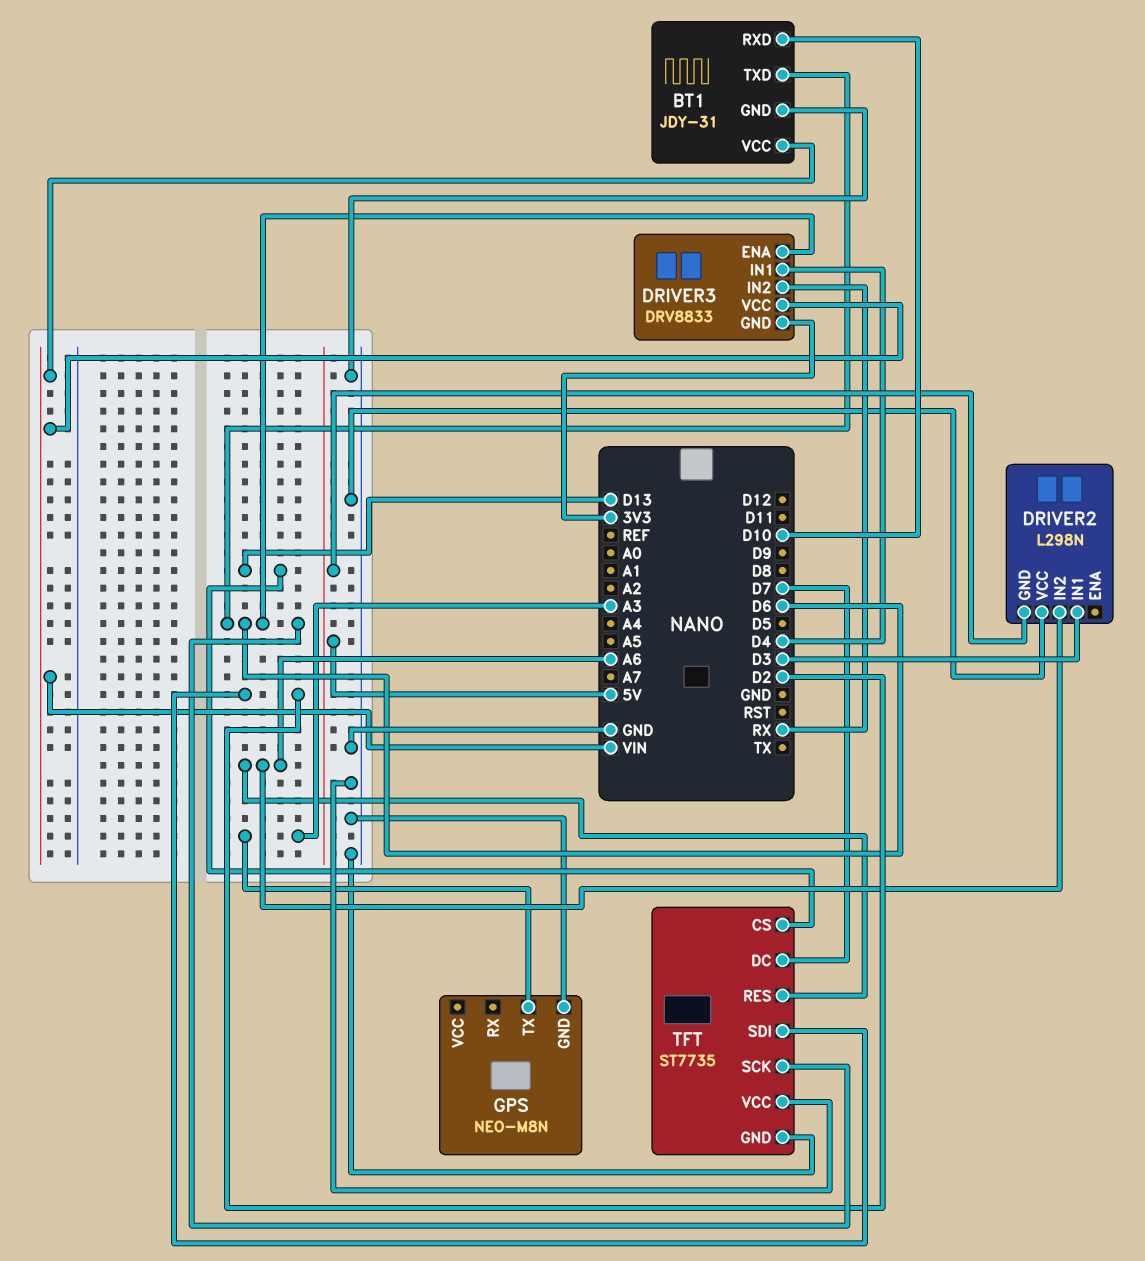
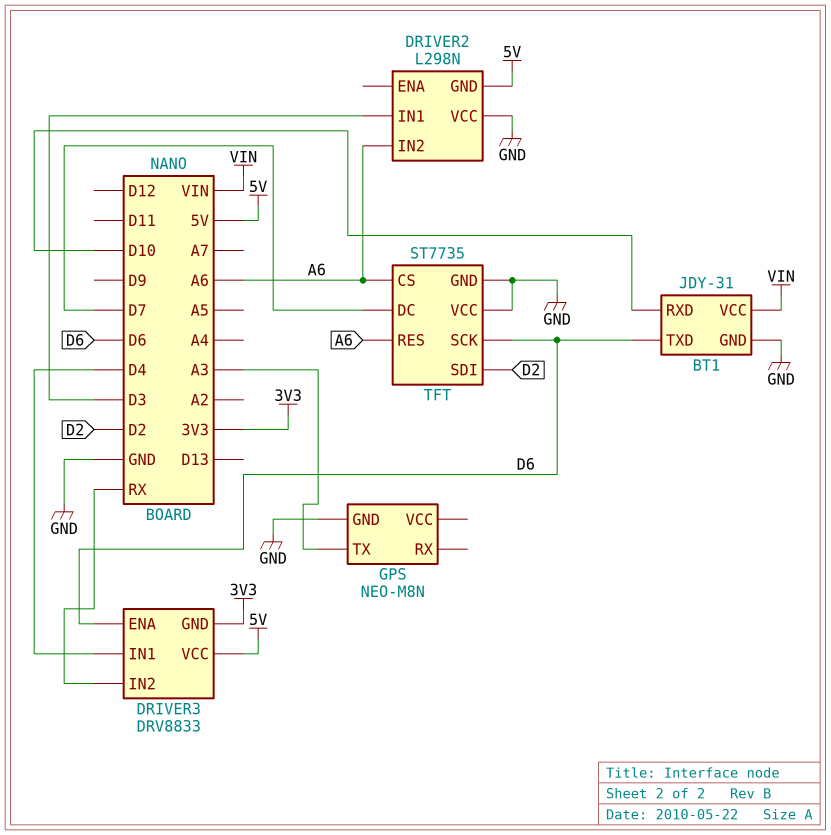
DRIVER3 pin VCC: VIN -> 5V
TFT pin CS: D13 -> A6

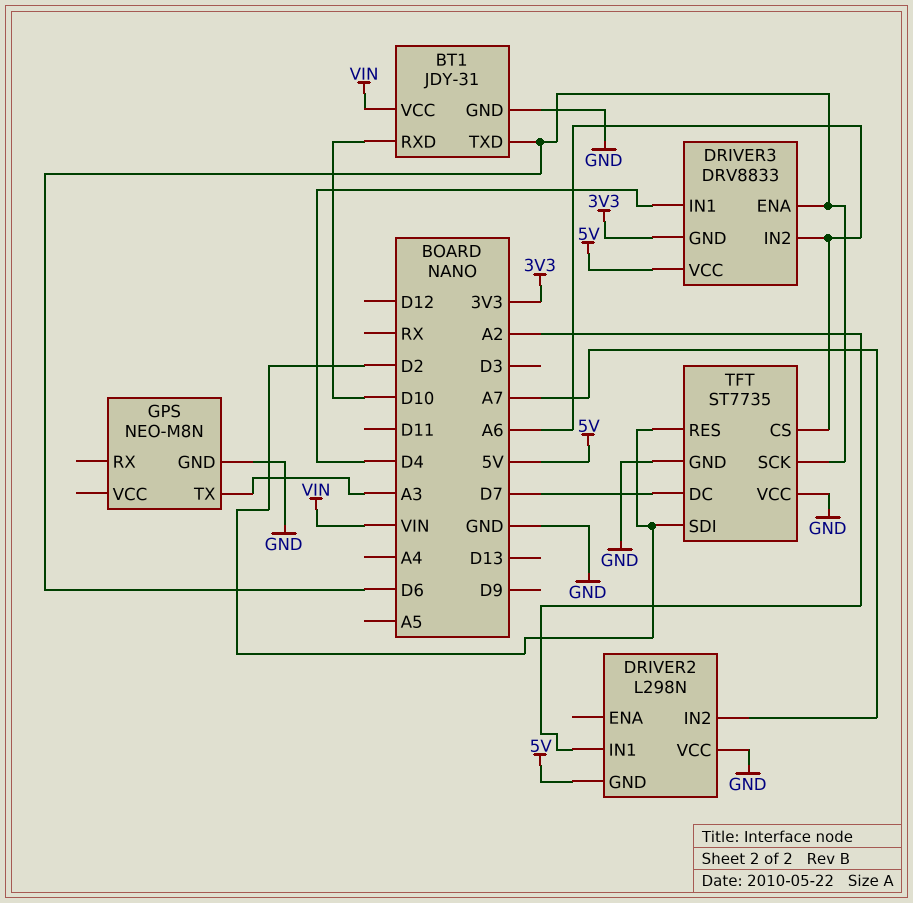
DRIVER2 pin IN1: D3 -> A2
DRIVER2 pin IN2: A6 -> A7
DRIVER3 pin IN2: RX -> A6
TFT pin RES: A6 -> D2

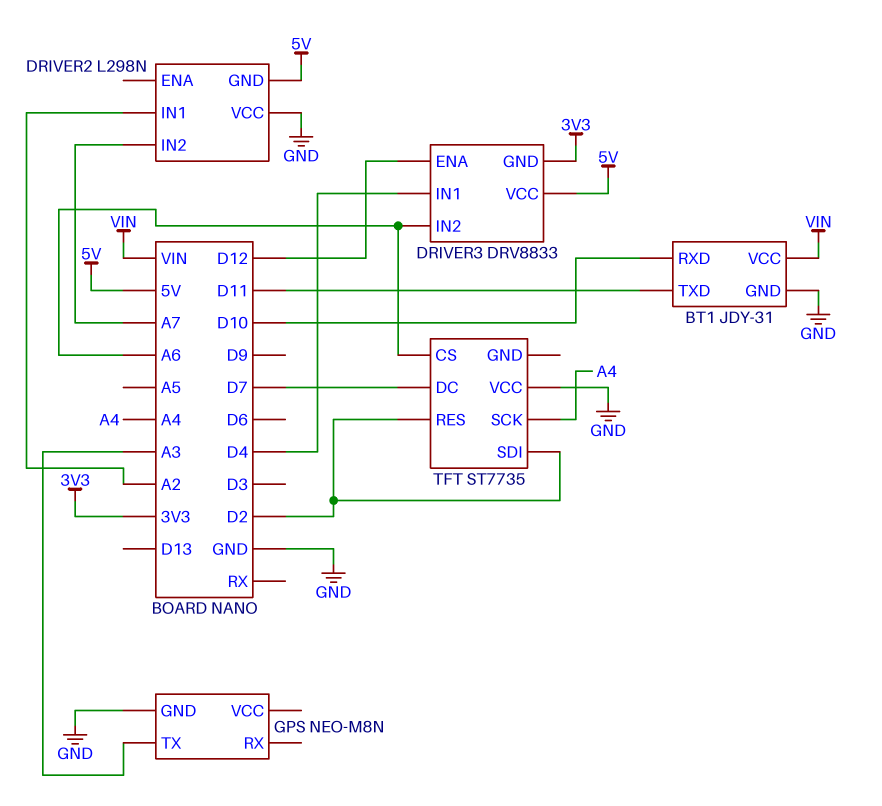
BT1 pin TXD: D6 -> D11
DRIVER3 pin ENA: D6 -> D12
TFT pin GND: GND -> none
TFT pin SCK: D6 -> A4

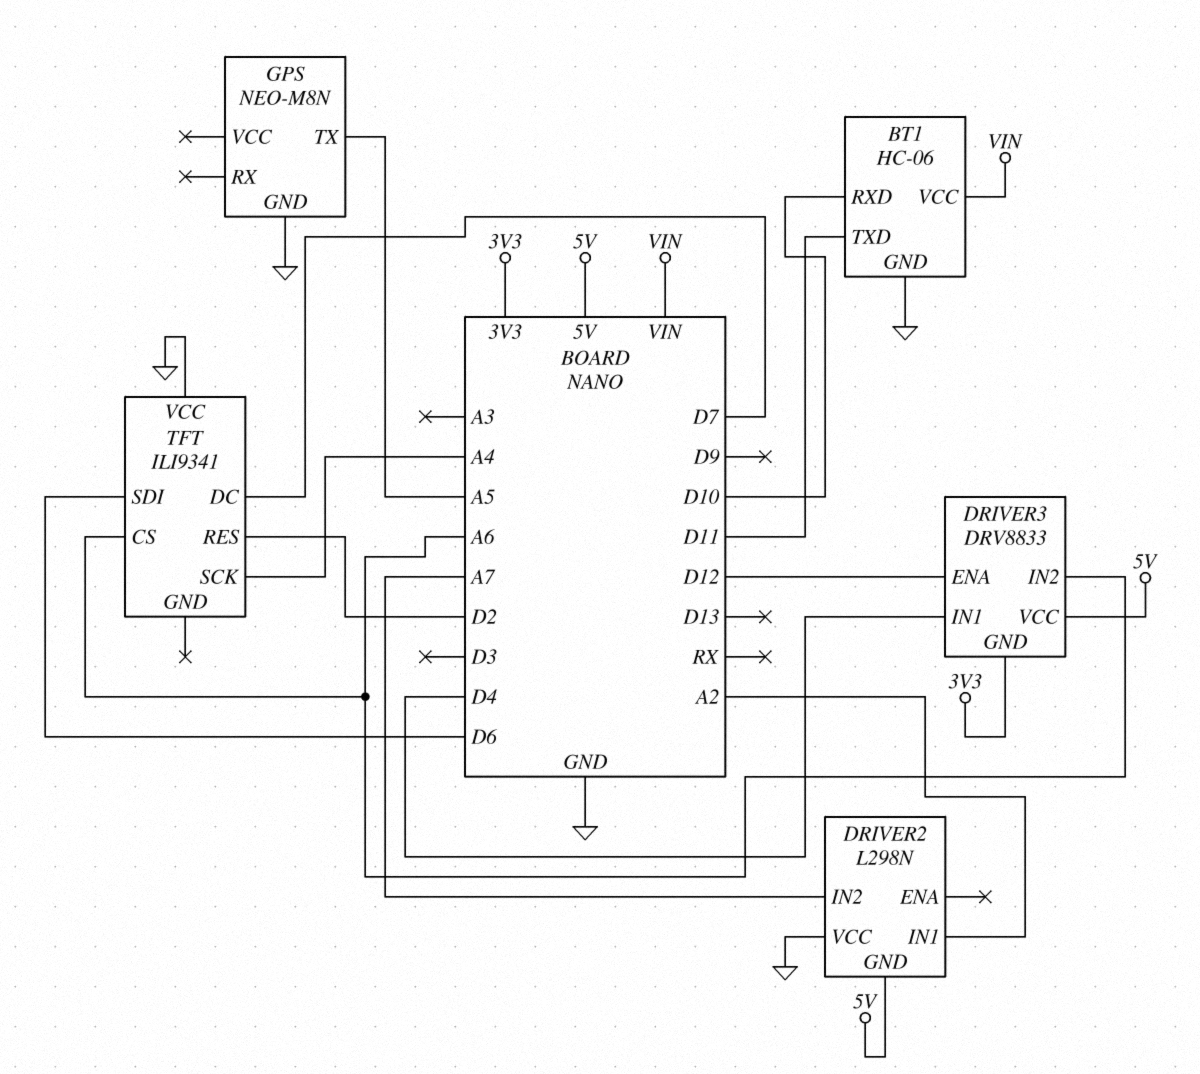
BT1: JDY-31 -> HC-06
GPS pin TX: A3 -> A5
TFT: ST7735 -> ILI9341
TFT pin SDI: D2 -> D6

